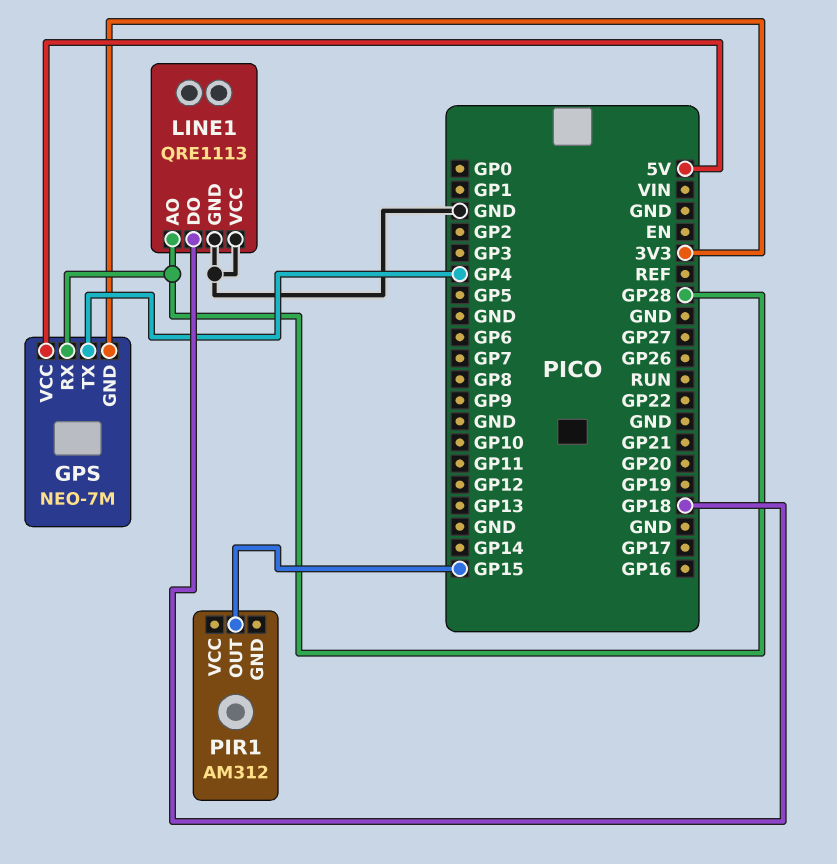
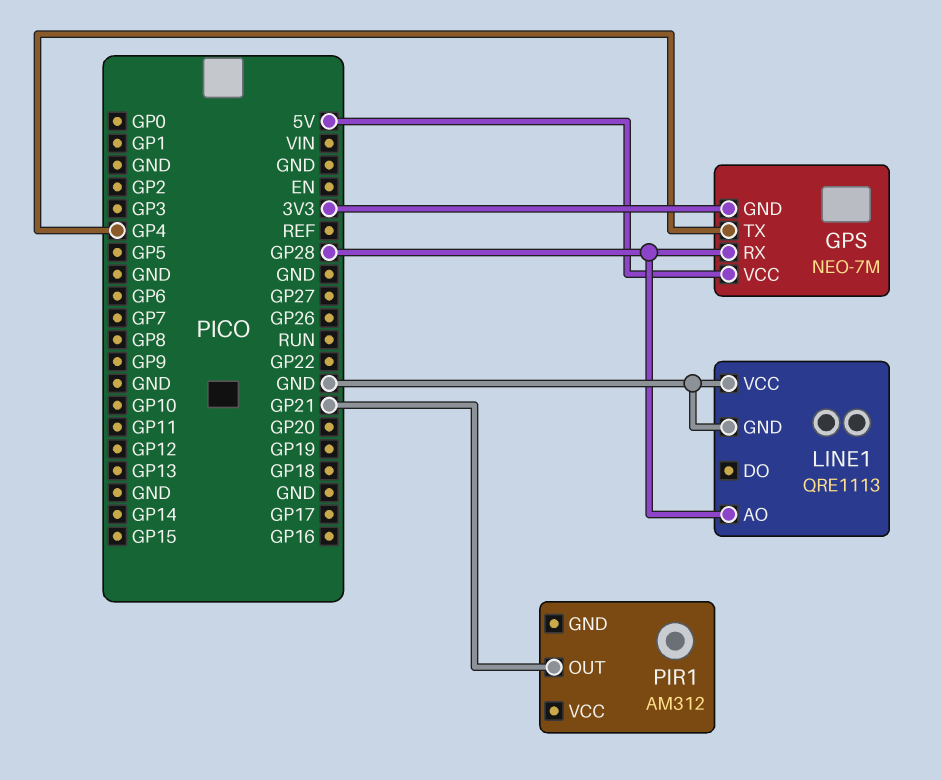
LINE1 pin DO: GP18 -> none
PIR1 pin OUT: GP15 -> GP21

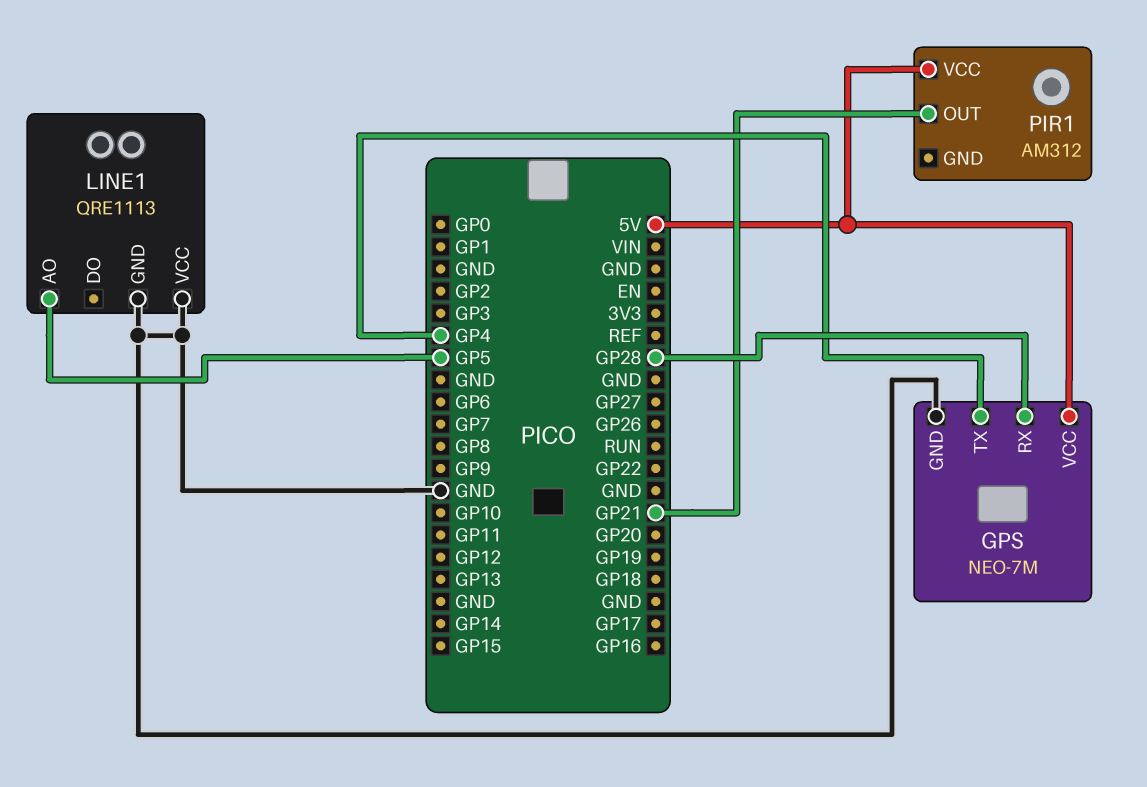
GPS pin GND: 3V3 -> GND
LINE1 pin AO: GP28 -> GP5
PIR1 pin VCC: none -> 5V

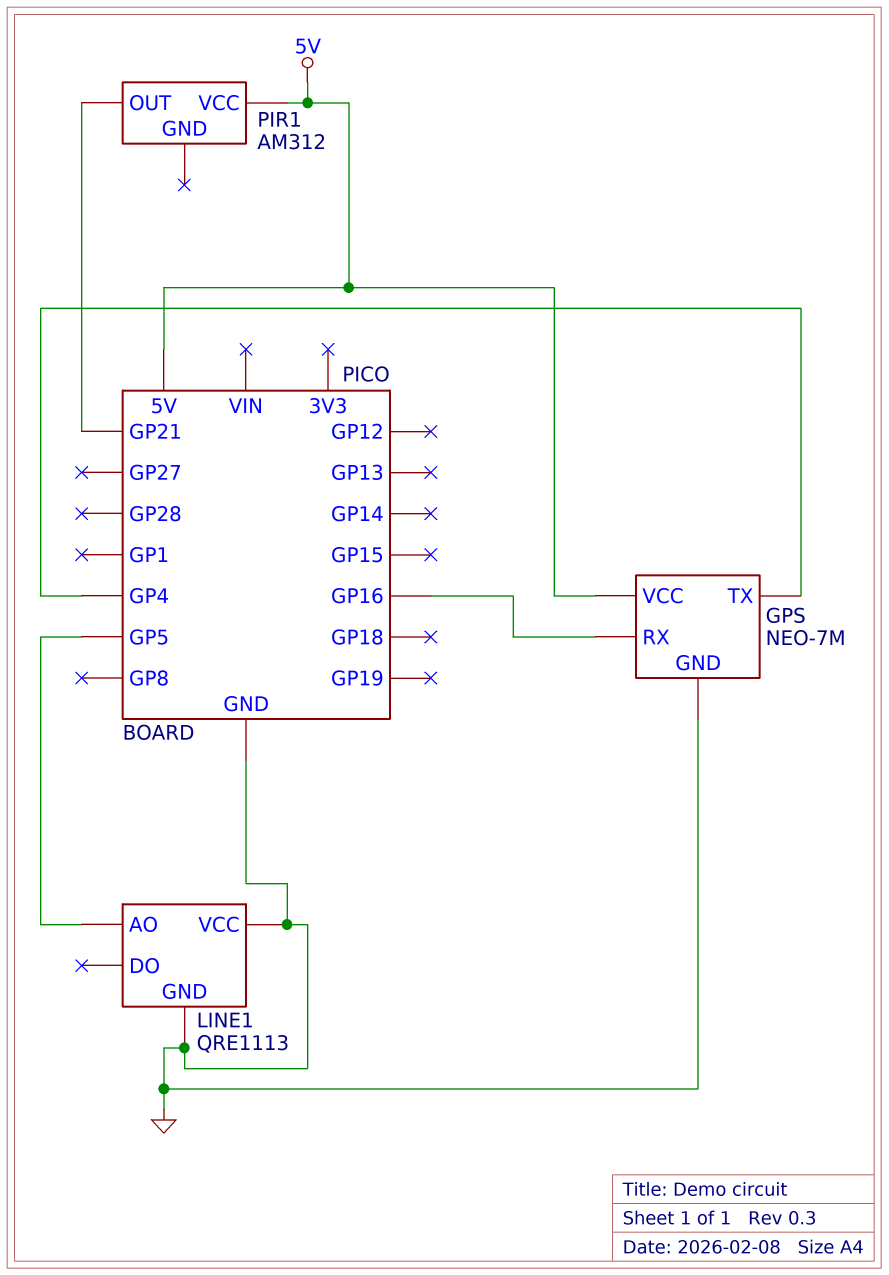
GPS pin RX: GP28 -> GP16

